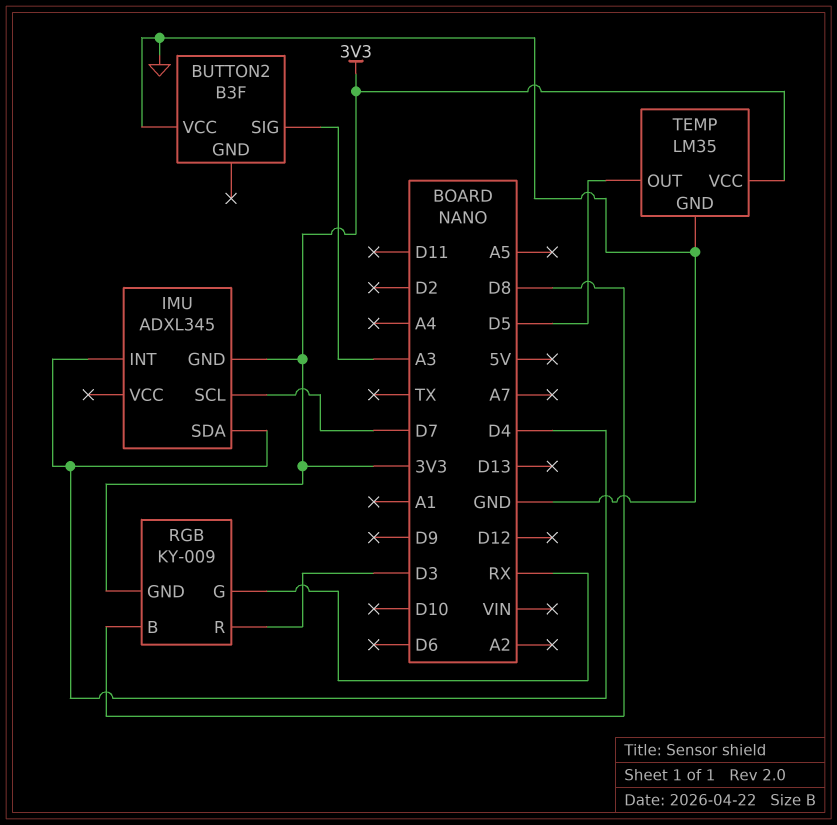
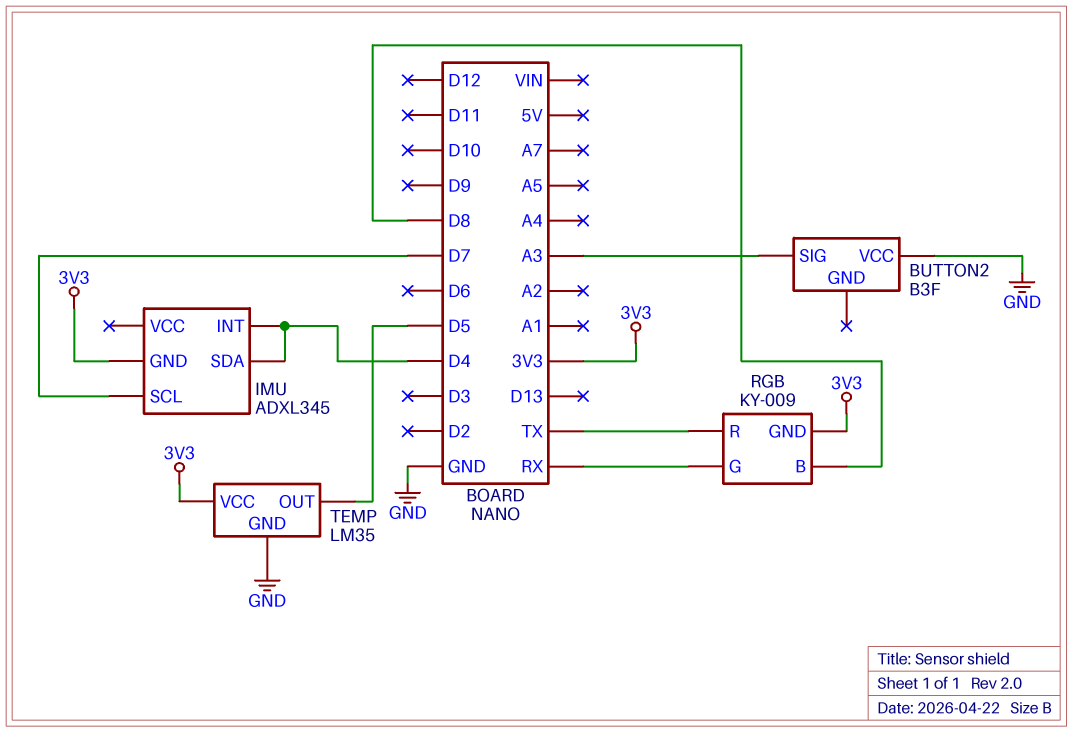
RGB pin R: D3 -> TX

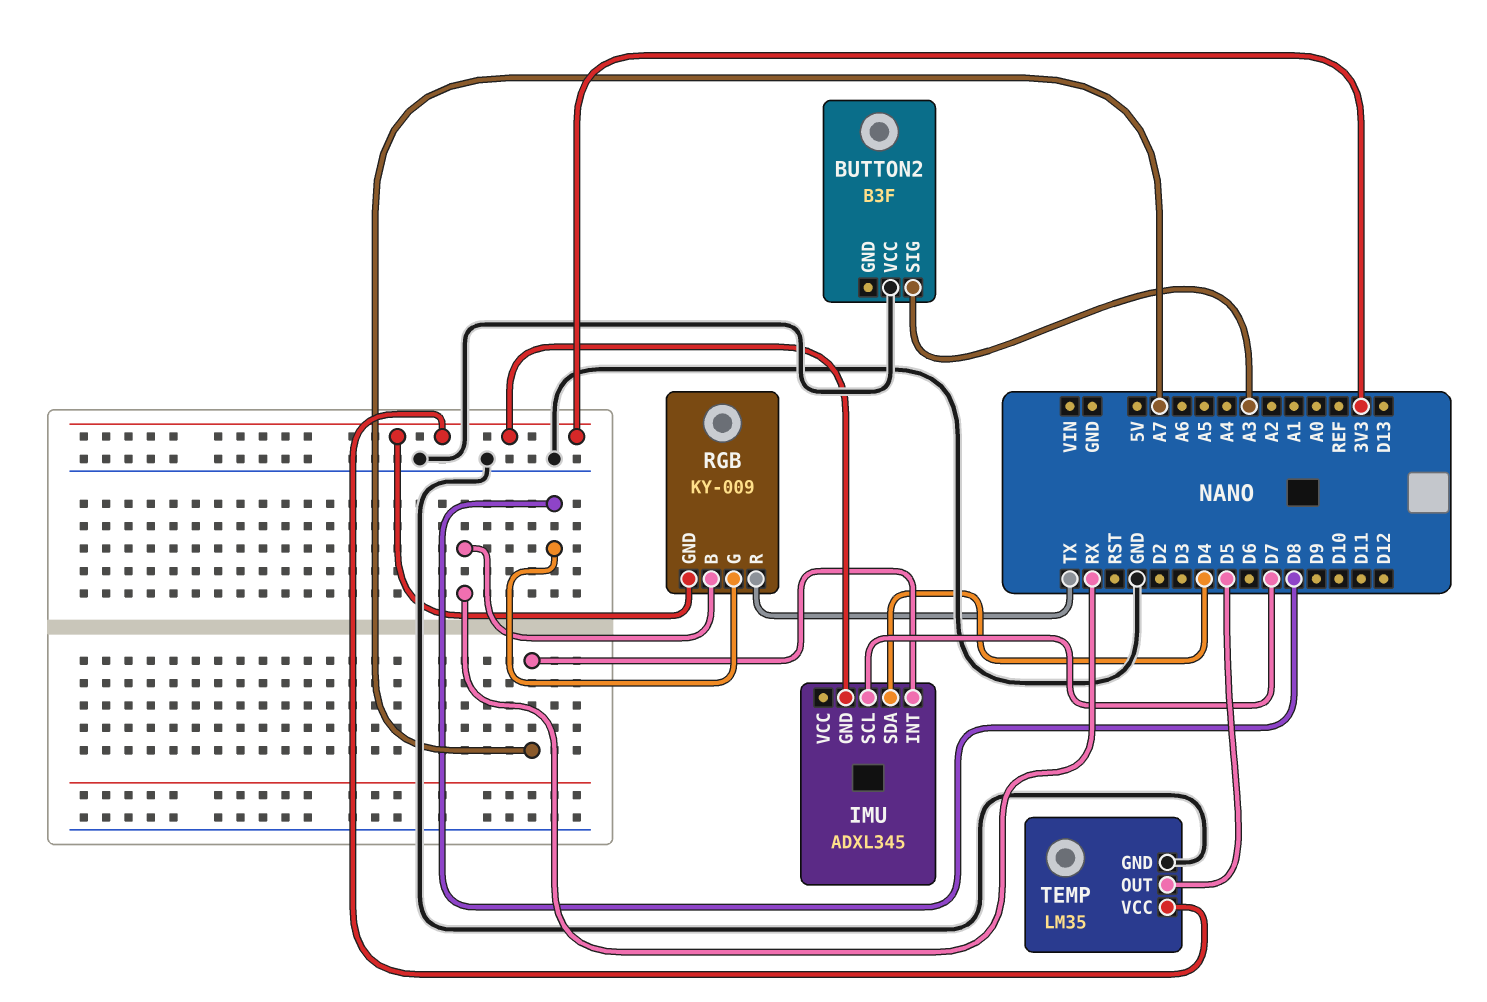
IMU pin INT: D4 -> A7
RGB pin B: D8 -> RX
RGB pin G: RX -> D8

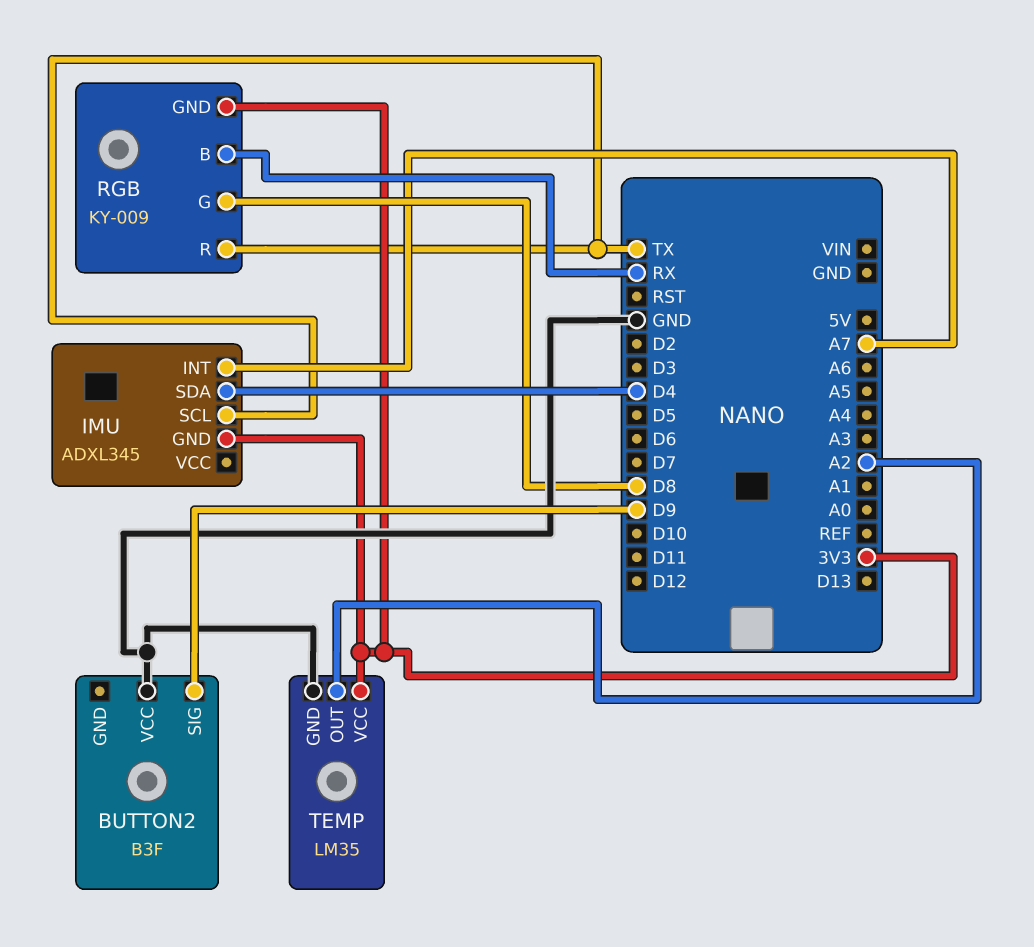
BUTTON2 pin SIG: A3 -> D9
IMU pin SCL: D7 -> TX
TEMP pin OUT: D5 -> A2

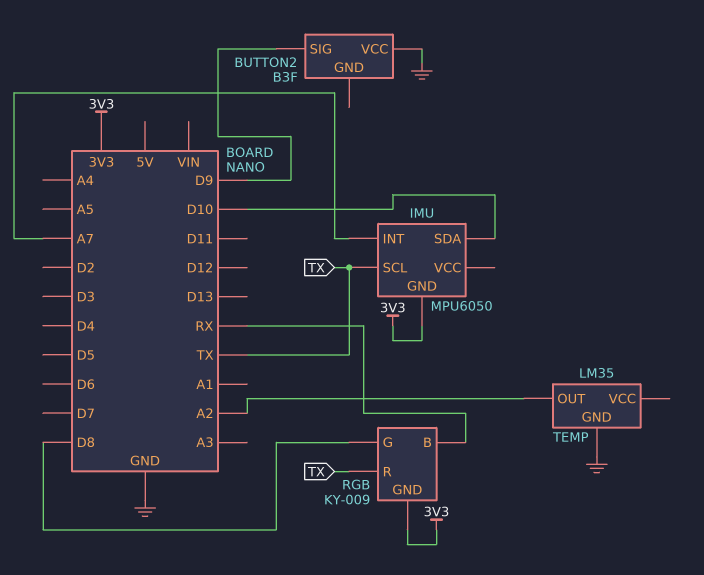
IMU: ADXL345 -> MPU6050
IMU pin SDA: D4 -> D10
TEMP pin VCC: 3V3 -> none

